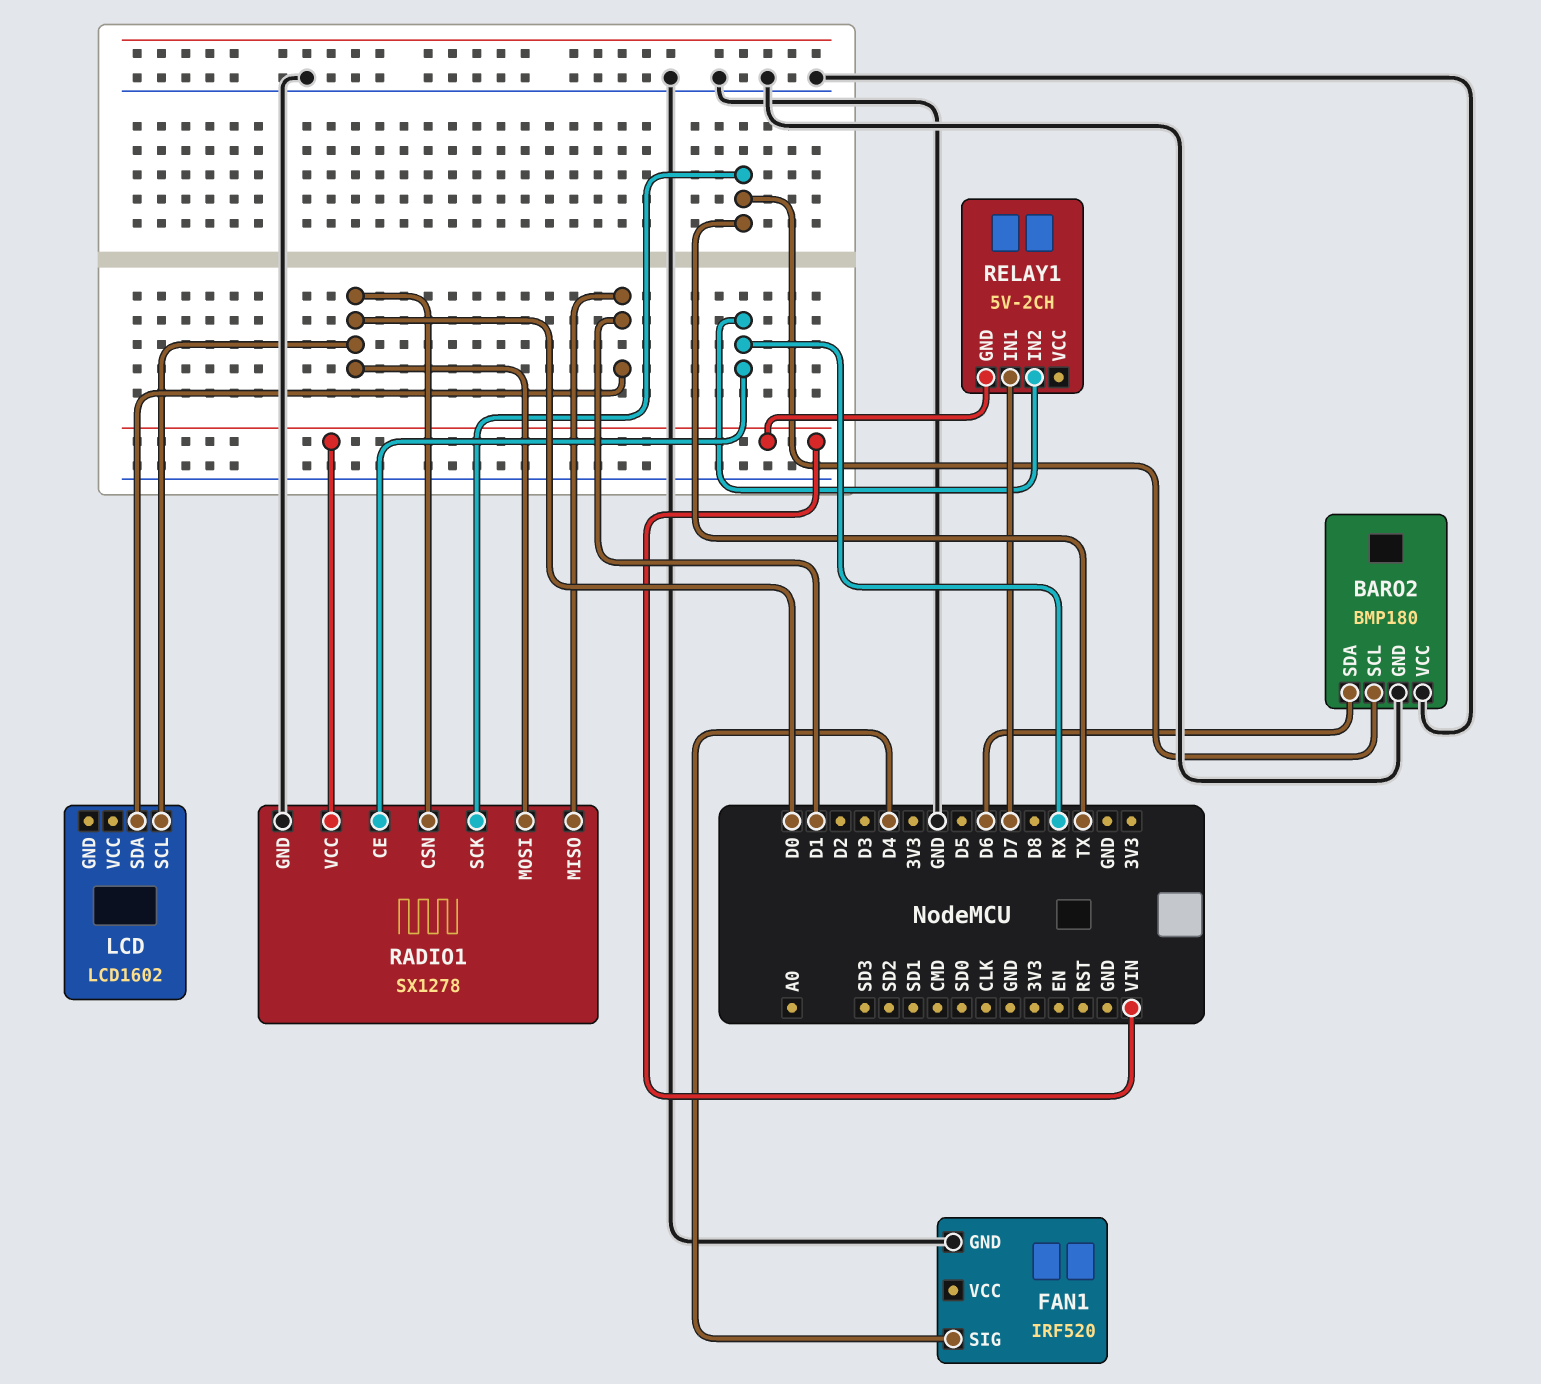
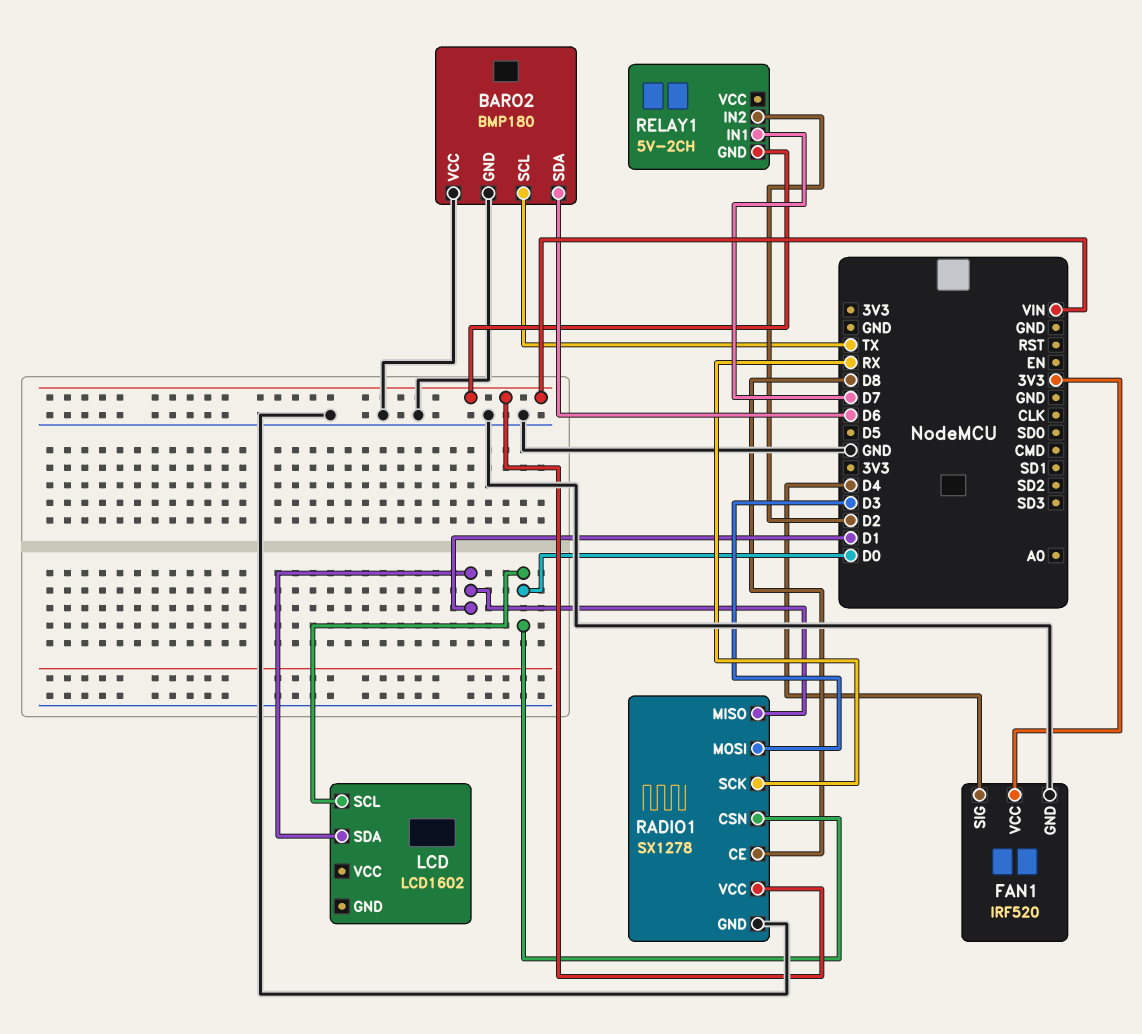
FAN1 pin VCC: none -> 3V3
RADIO1 pin CE: RX -> D8
RADIO1 pin MOSI: D0 -> D3
RADIO1 pin SCK: TX -> RX
RELAY1 pin IN2: RX -> D2

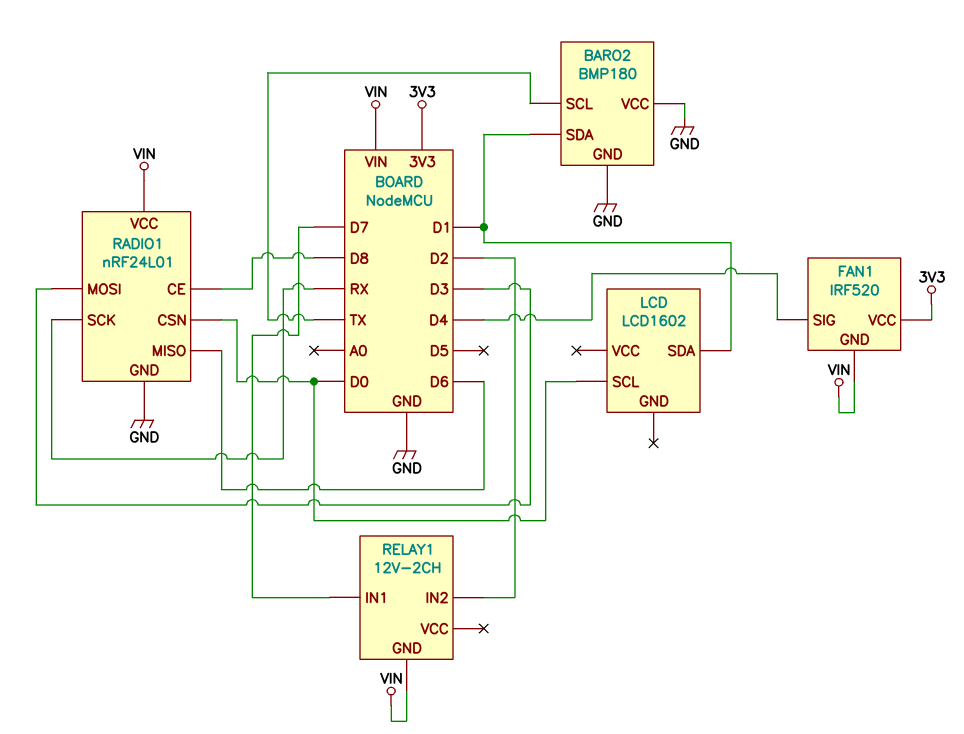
BARO2 pin SDA: D6 -> D1
FAN1 pin GND: GND -> VIN
RADIO1: SX1278 -> nRF24L01
RADIO1 pin MISO: D1 -> D6
RELAY1: 5V-2CH -> 12V-2CH

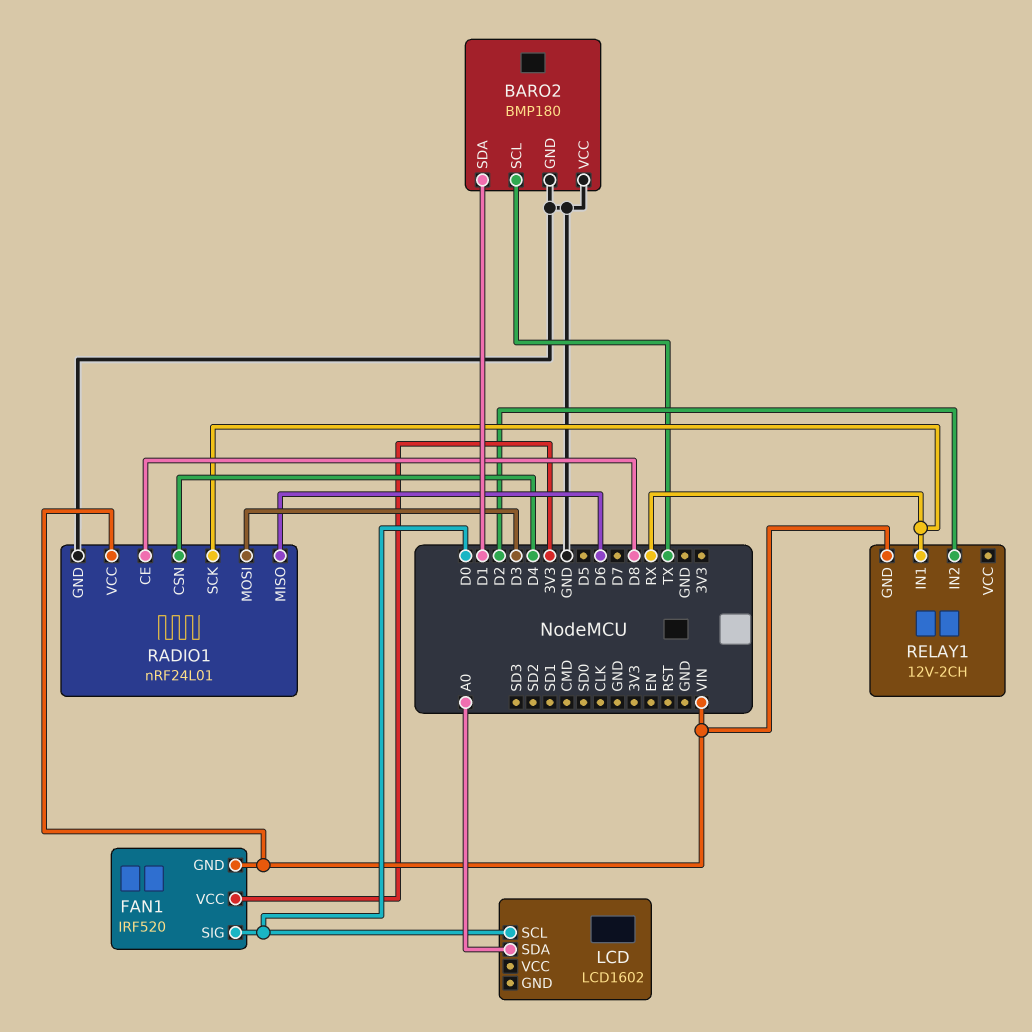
FAN1 pin SIG: D4 -> D0
LCD pin SDA: D1 -> A0
RADIO1 pin CSN: D0 -> D4
RELAY1 pin IN1: D7 -> RX

